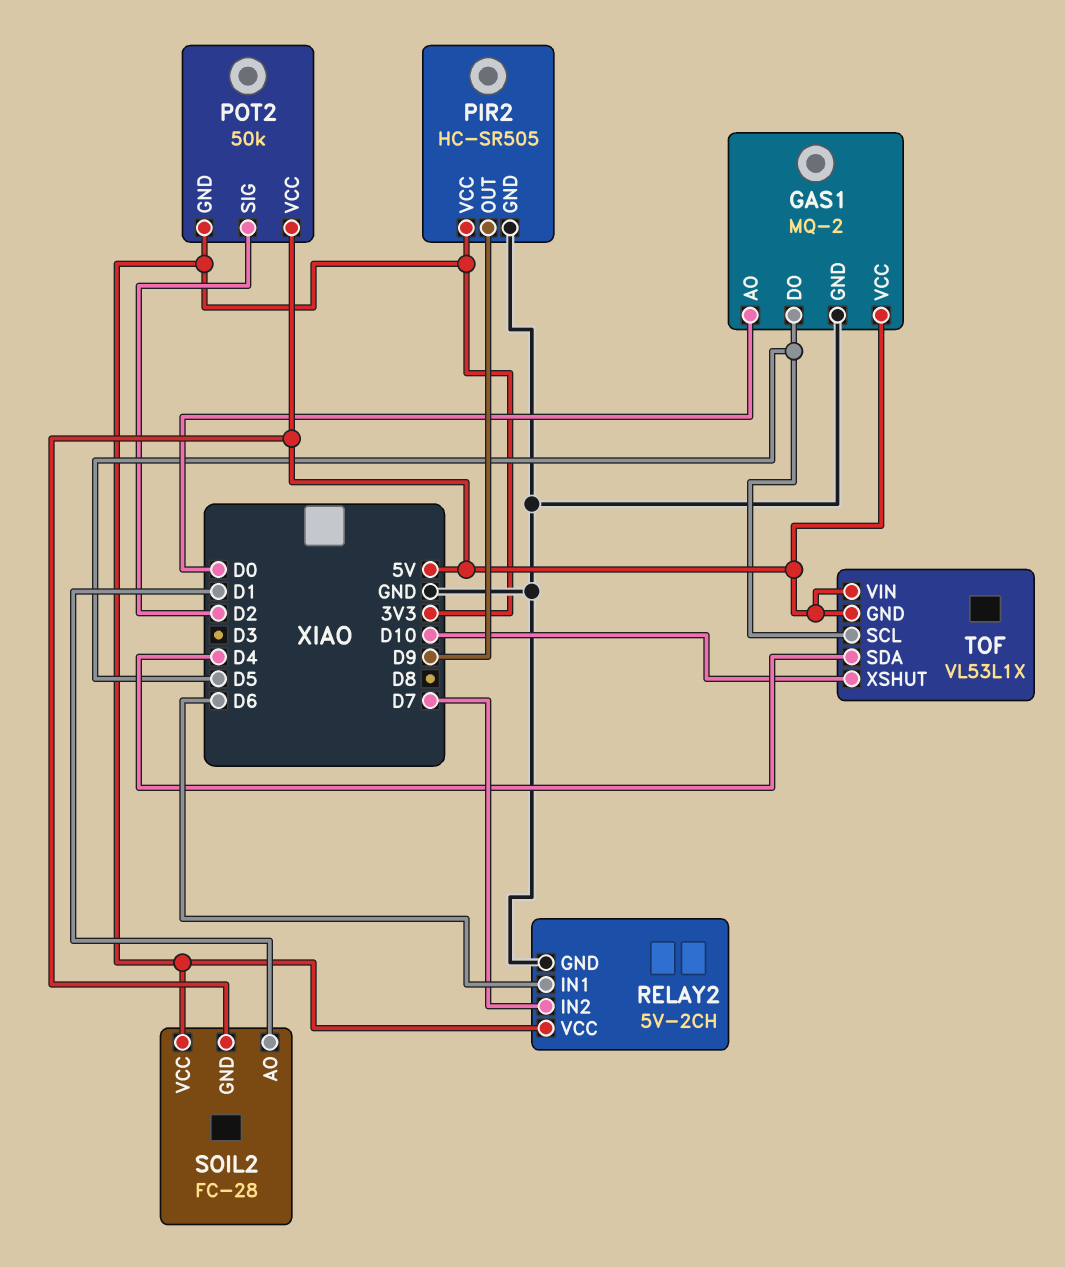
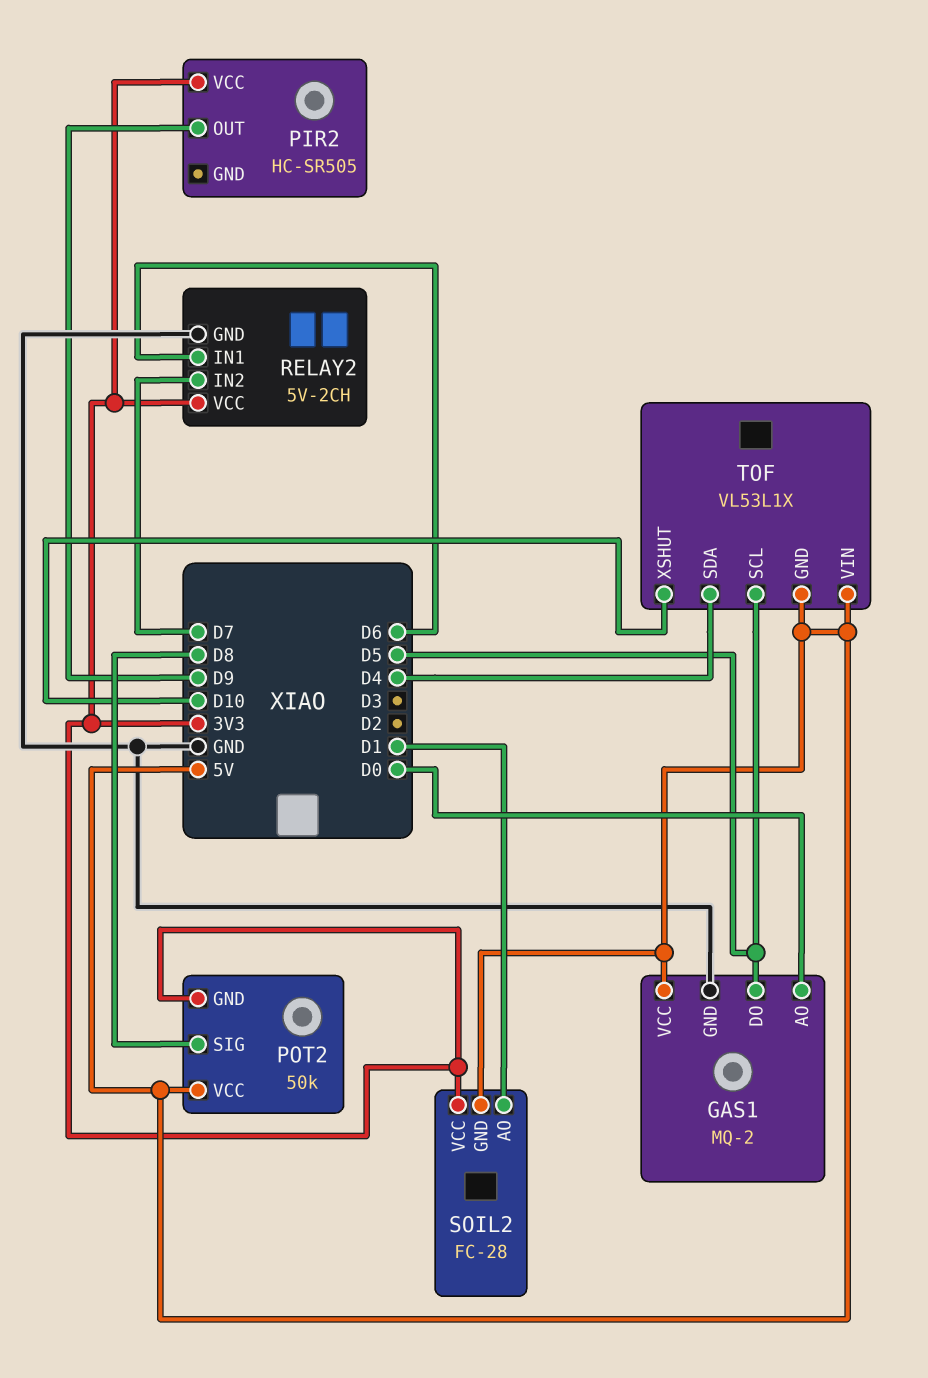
PIR2 pin GND: GND -> none
POT2 pin SIG: D2 -> D8

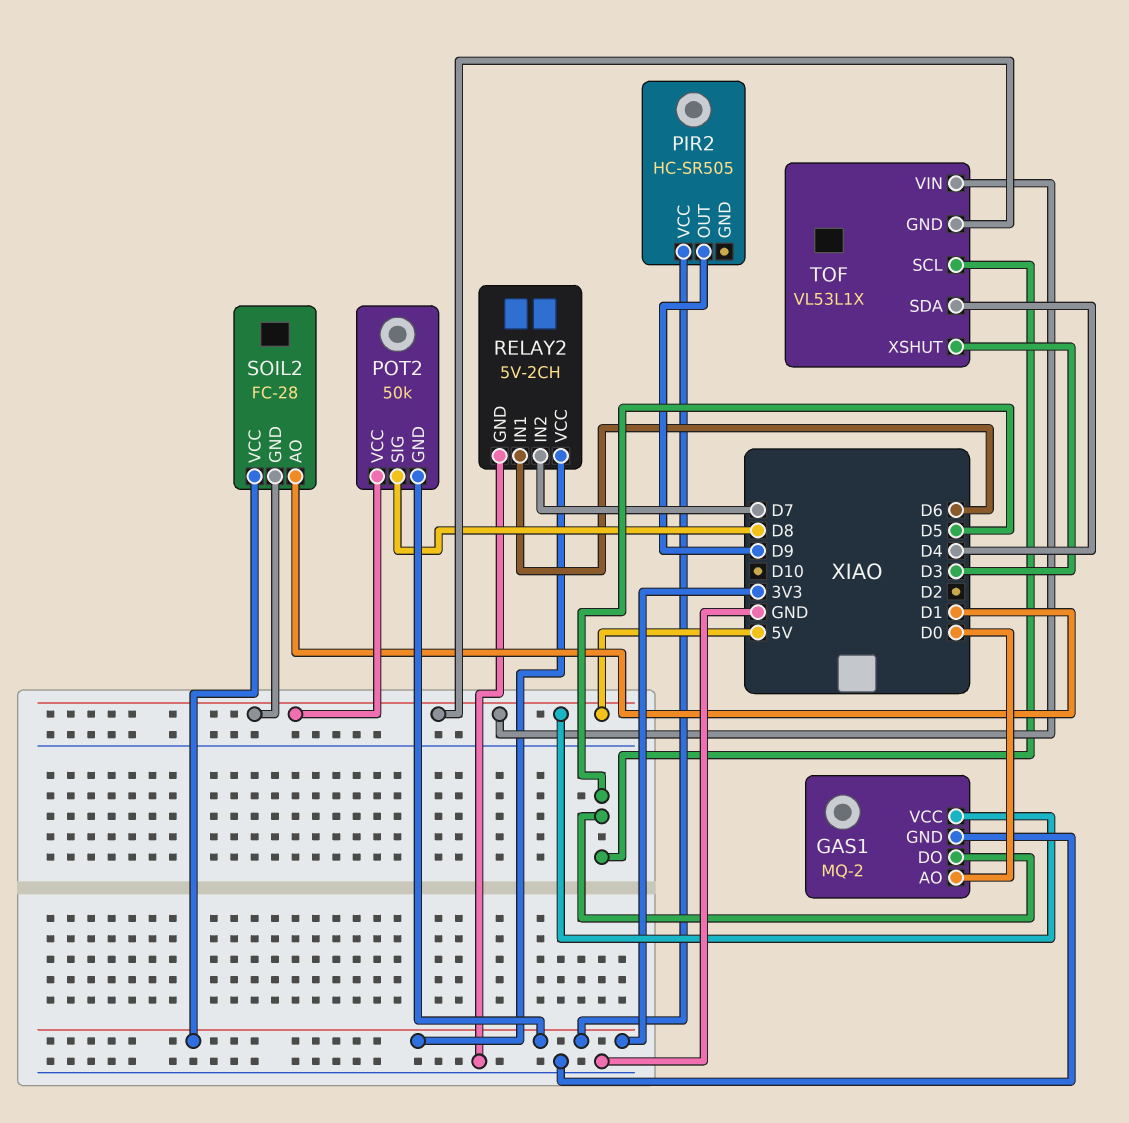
TOF pin XSHUT: D10 -> D3

